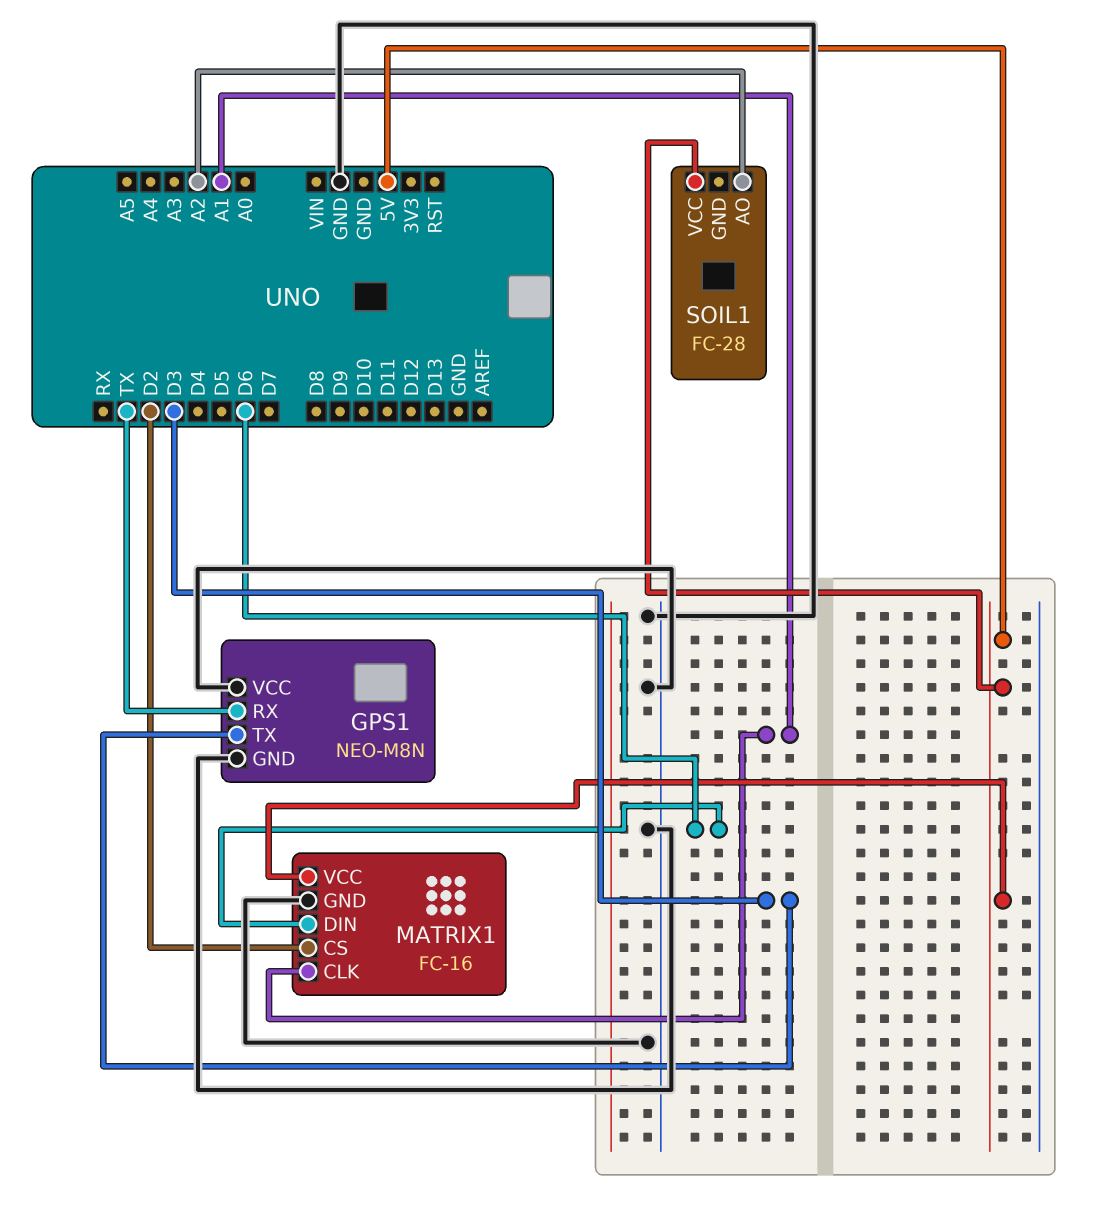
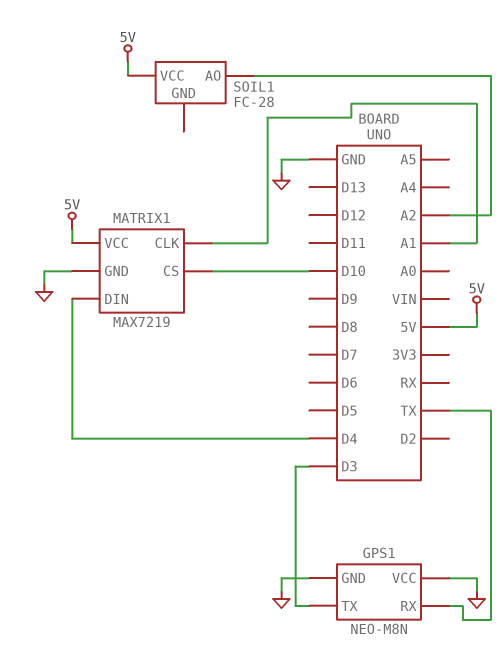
MATRIX1: FC-16 -> MAX7219
MATRIX1 pin CS: D2 -> D10
MATRIX1 pin DIN: D6 -> D4

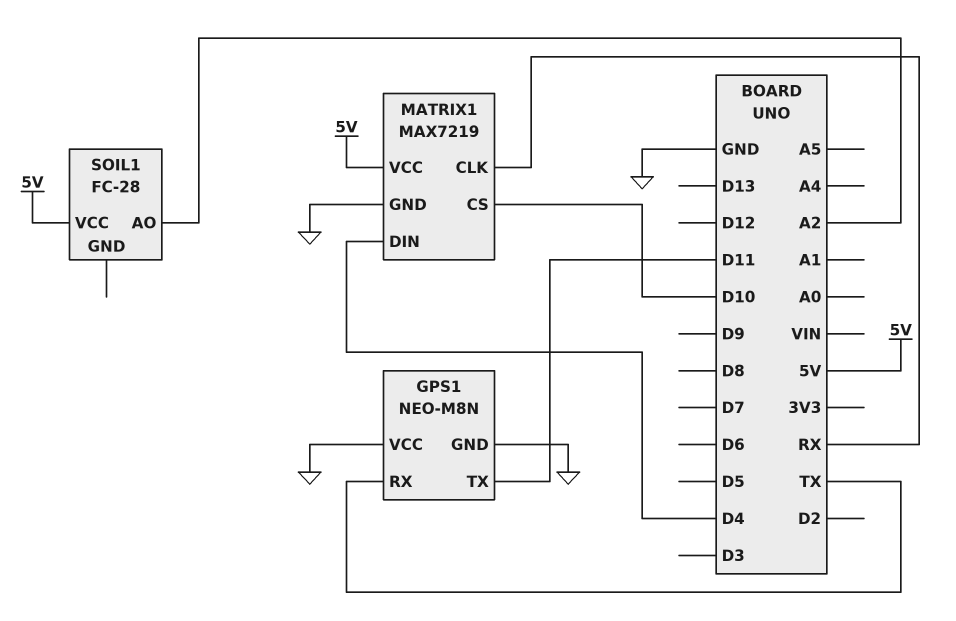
GPS1 pin TX: D3 -> D11
MATRIX1 pin CLK: A1 -> RX

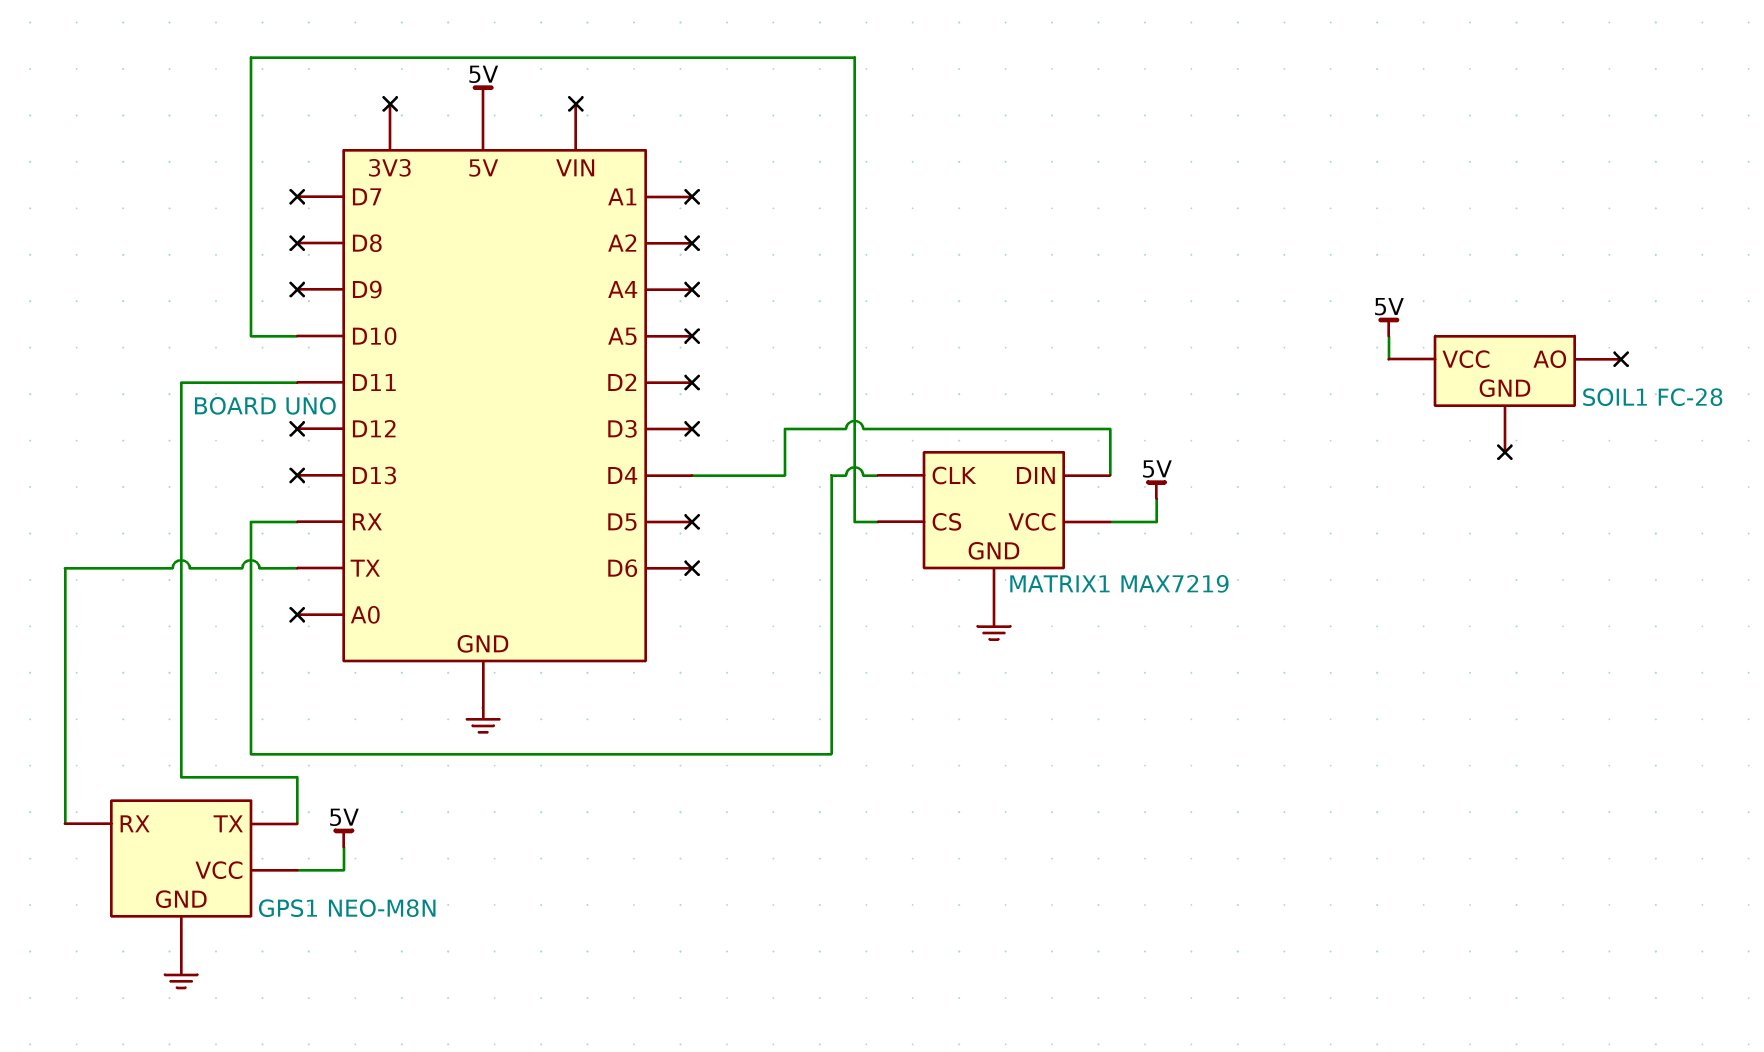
GPS1 pin VCC: GND -> 5V
SOIL1 pin AO: A2 -> none

